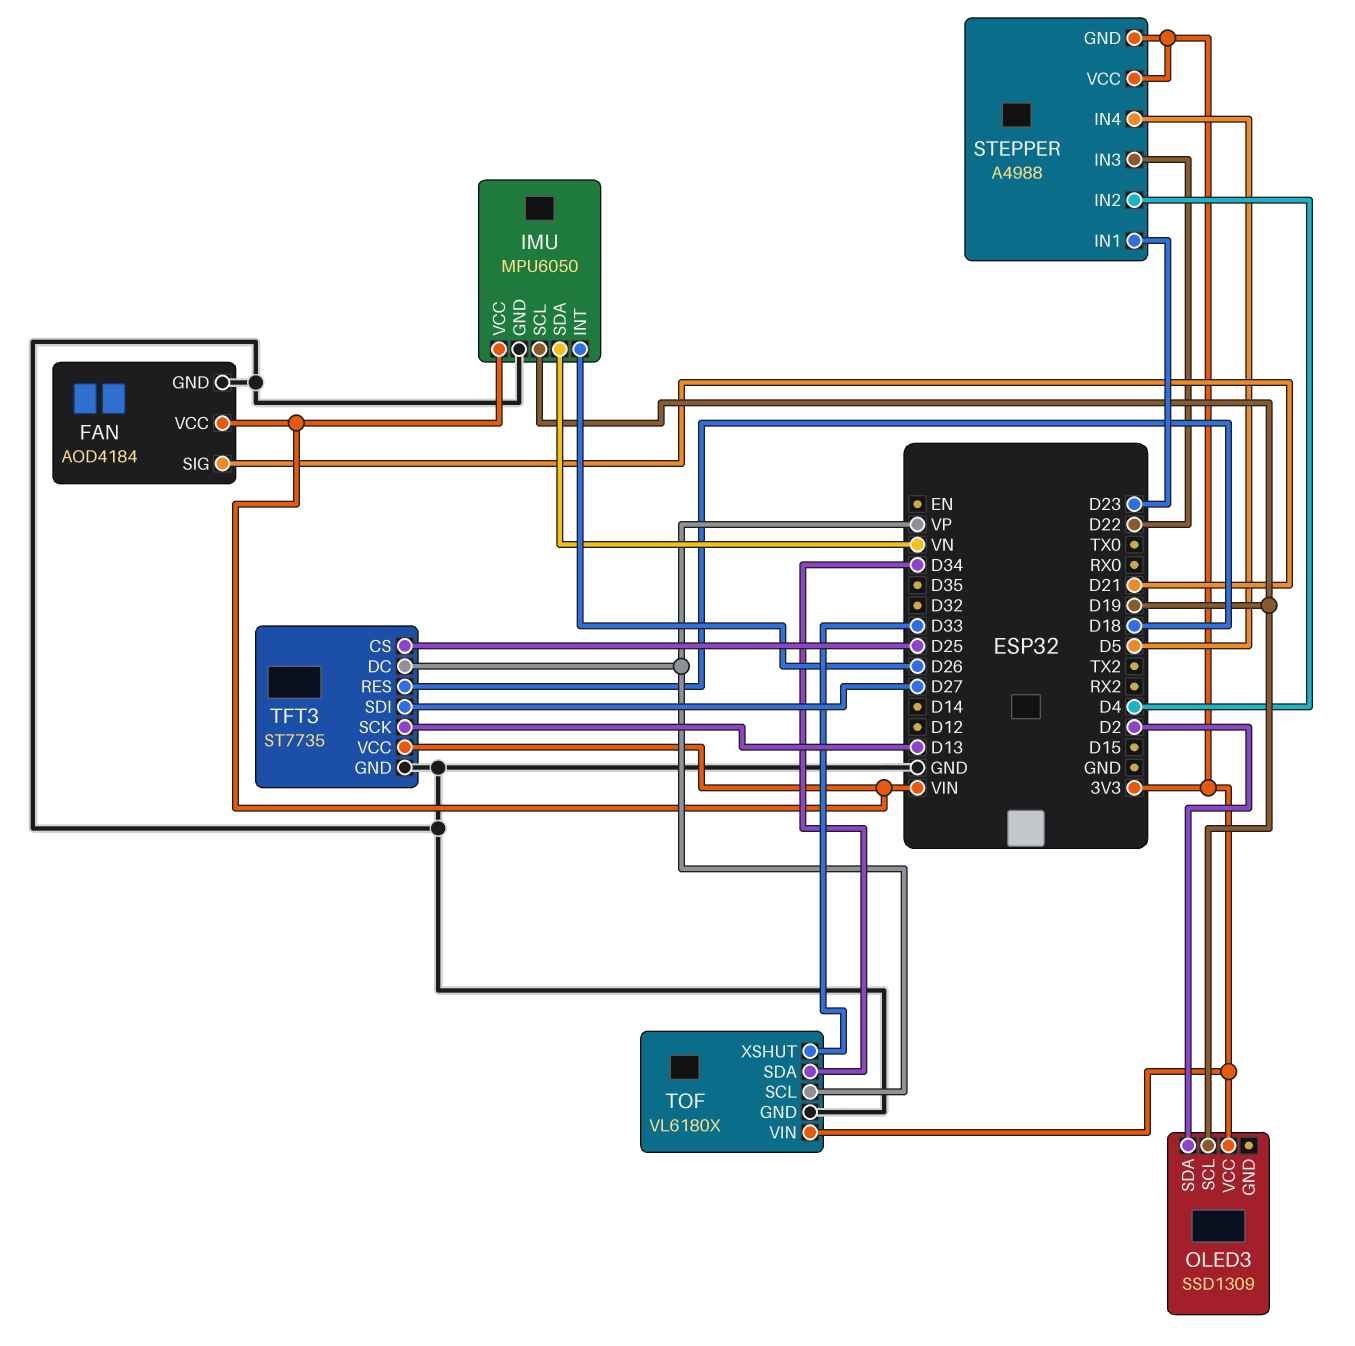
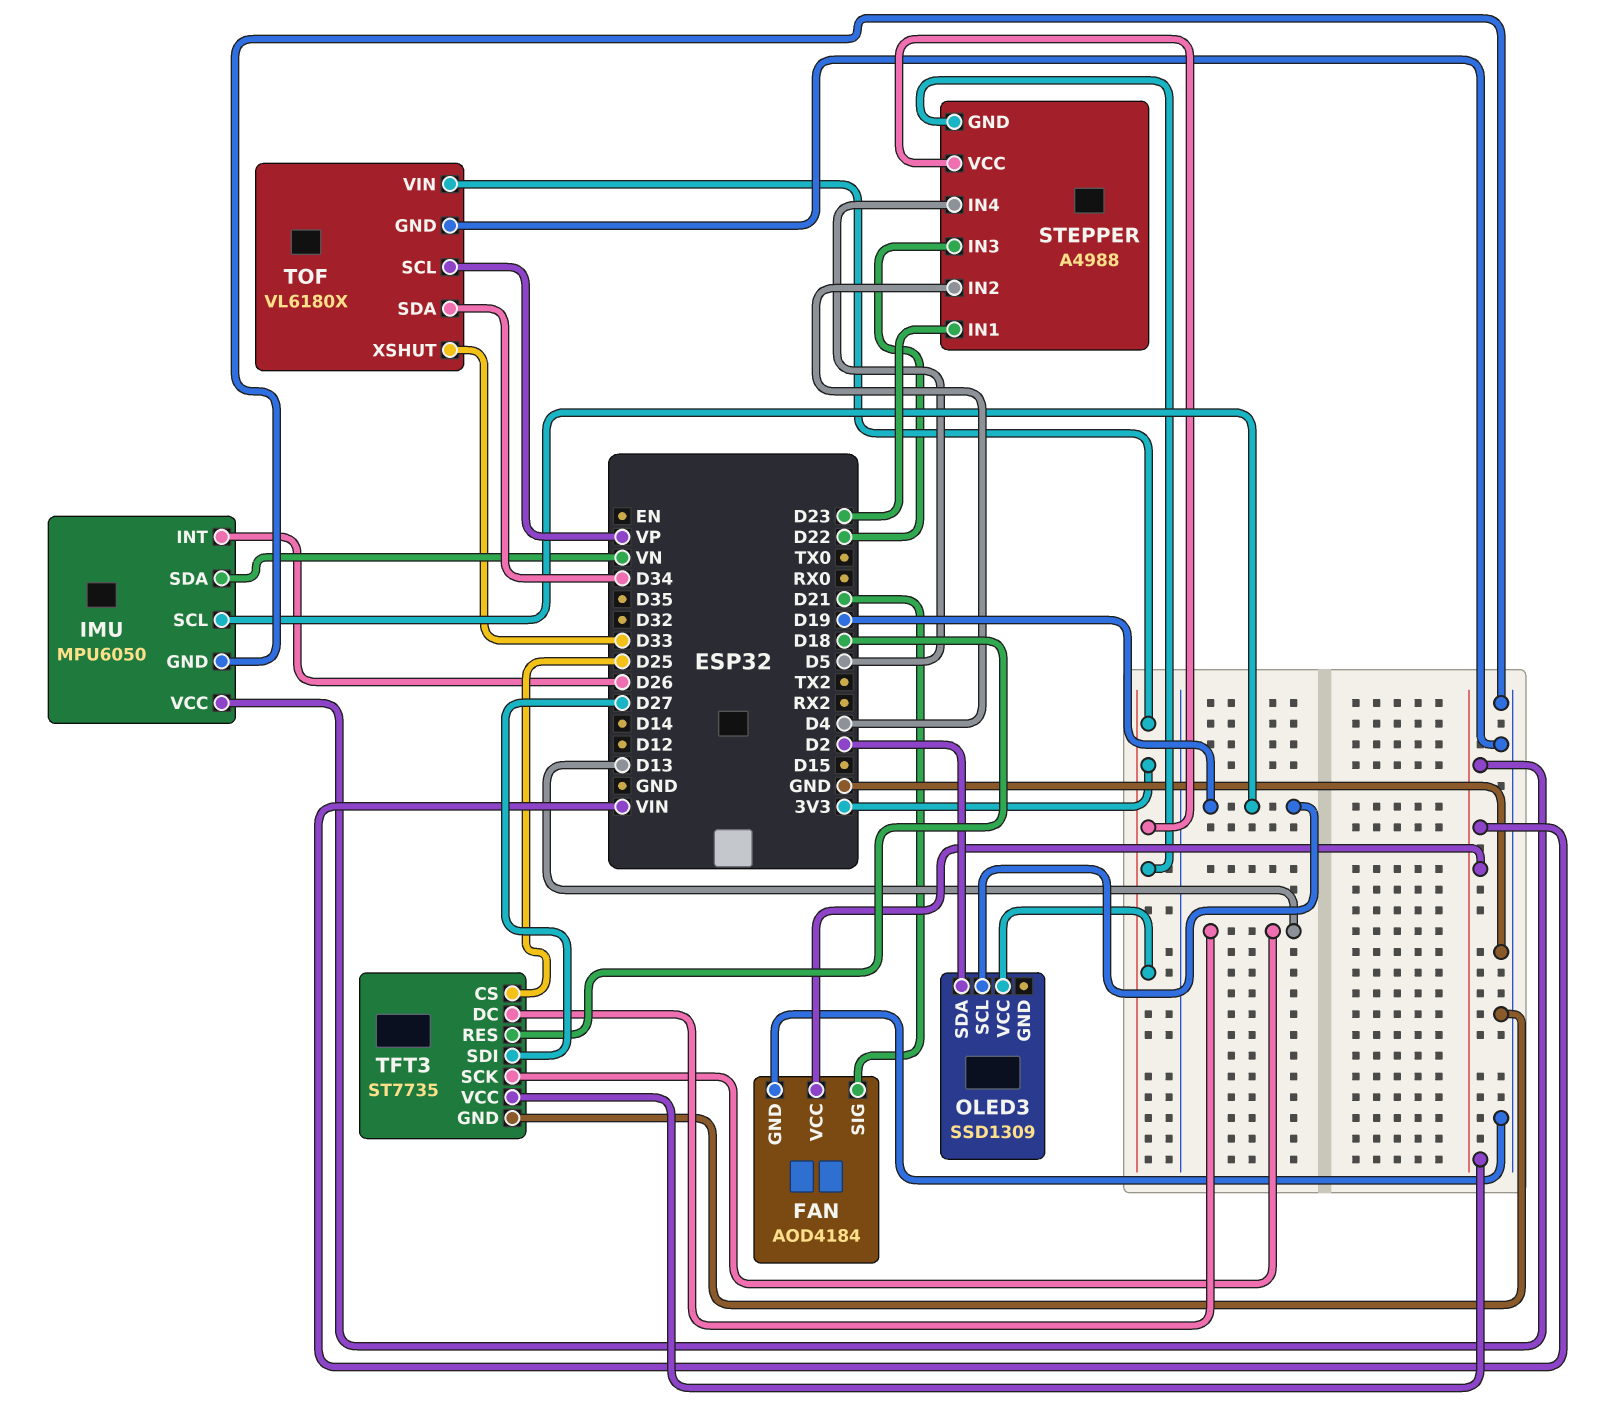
TFT3 pin DC: VP -> D13

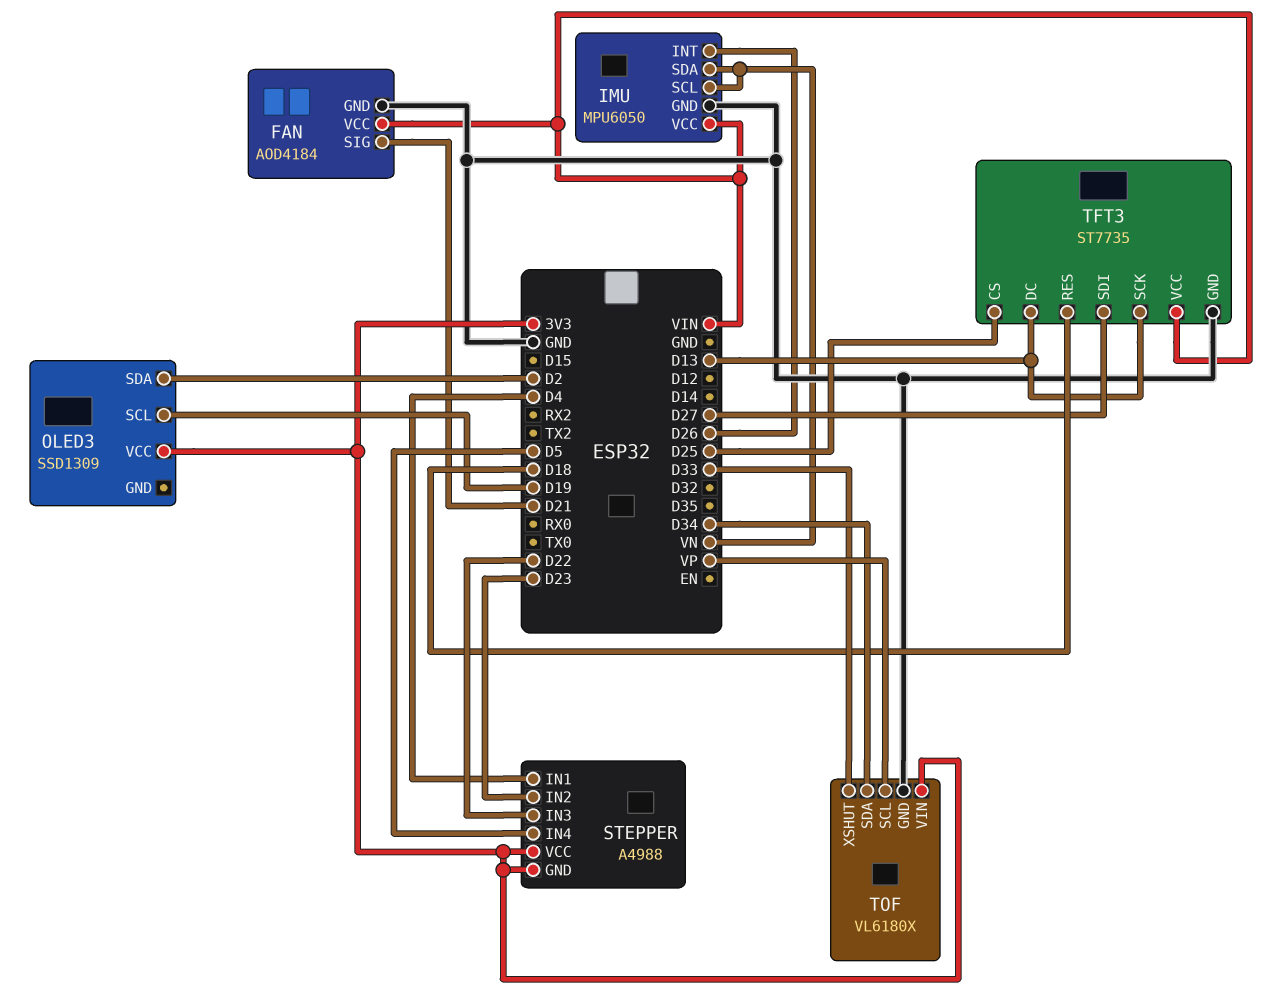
IMU pin SCL: D19 -> VN
STEPPER pin IN1: D23 -> D4
STEPPER pin IN2: D4 -> D23

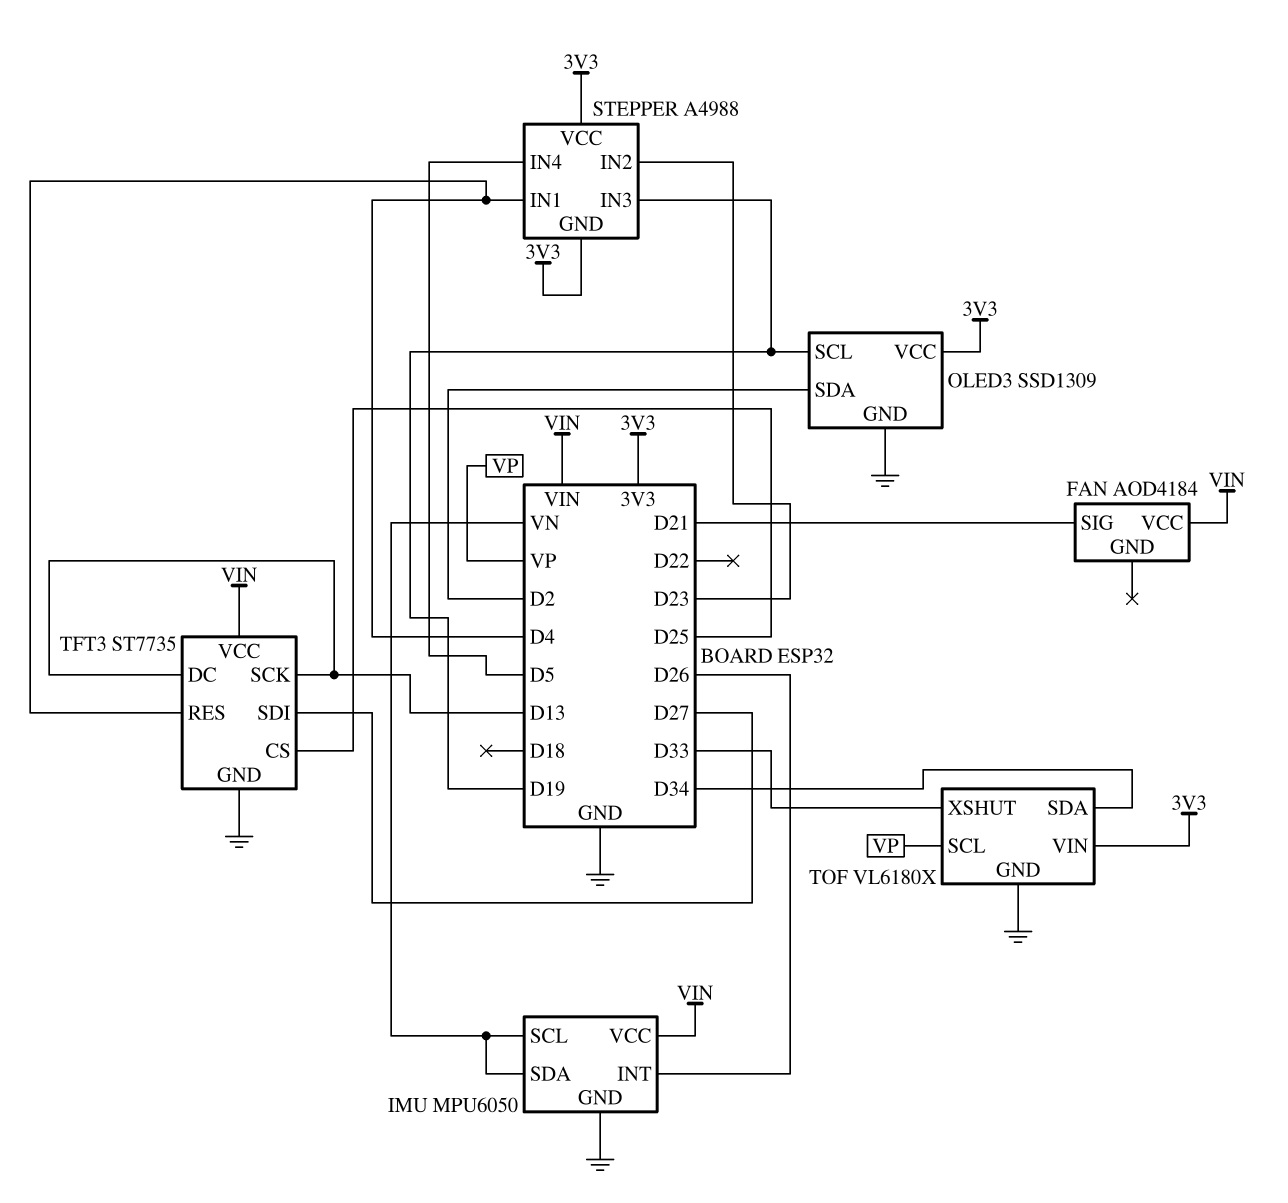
FAN pin GND: GND -> none
OLED3 pin GND: none -> GND
STEPPER pin IN3: D22 -> D19
TFT3 pin RES: D18 -> D4

